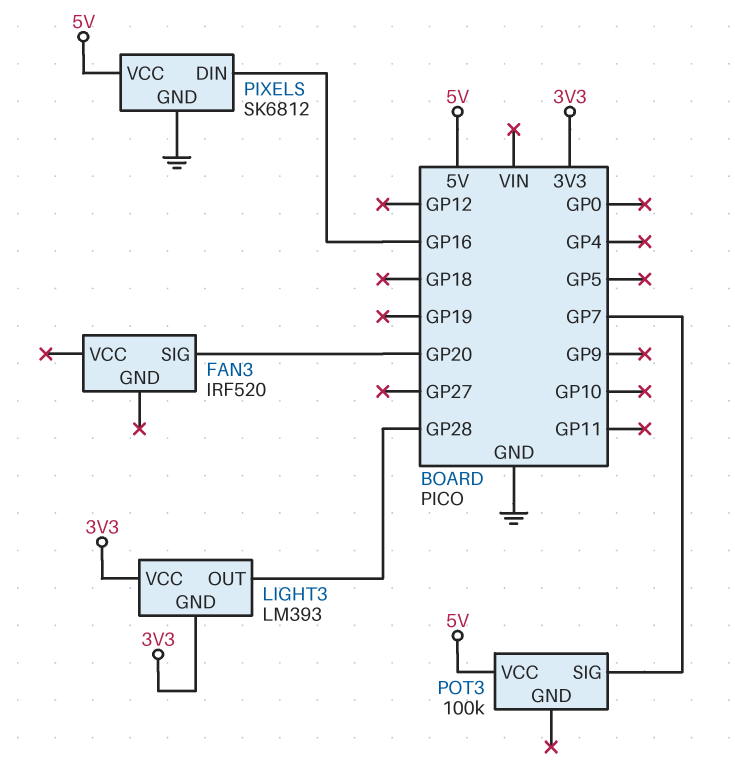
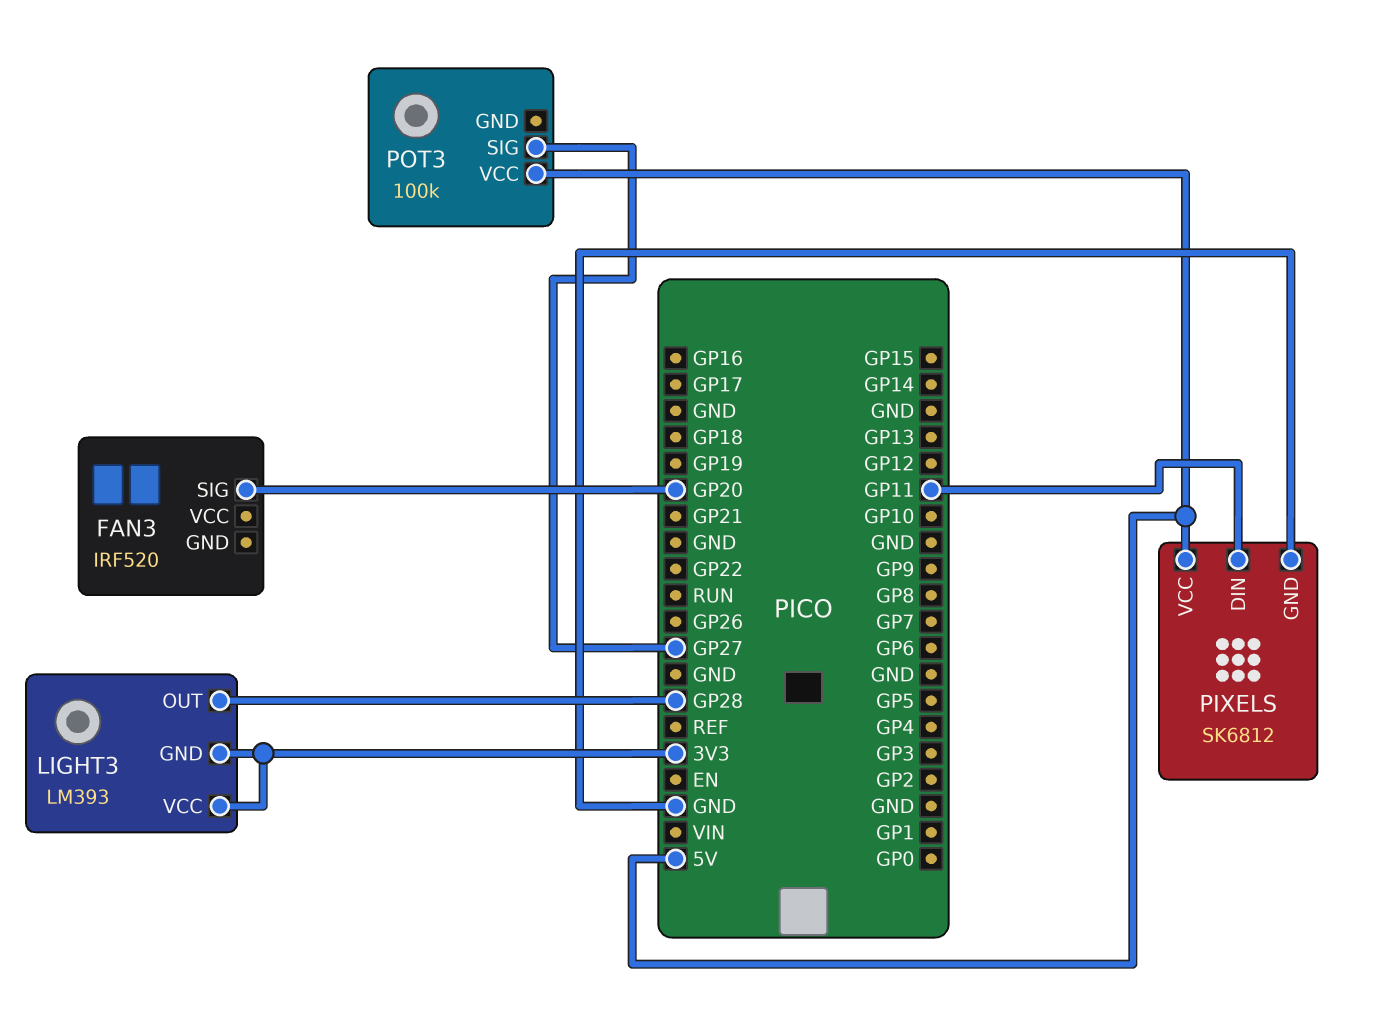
PIXELS pin DIN: GP16 -> GP11
POT3 pin SIG: GP7 -> GP27

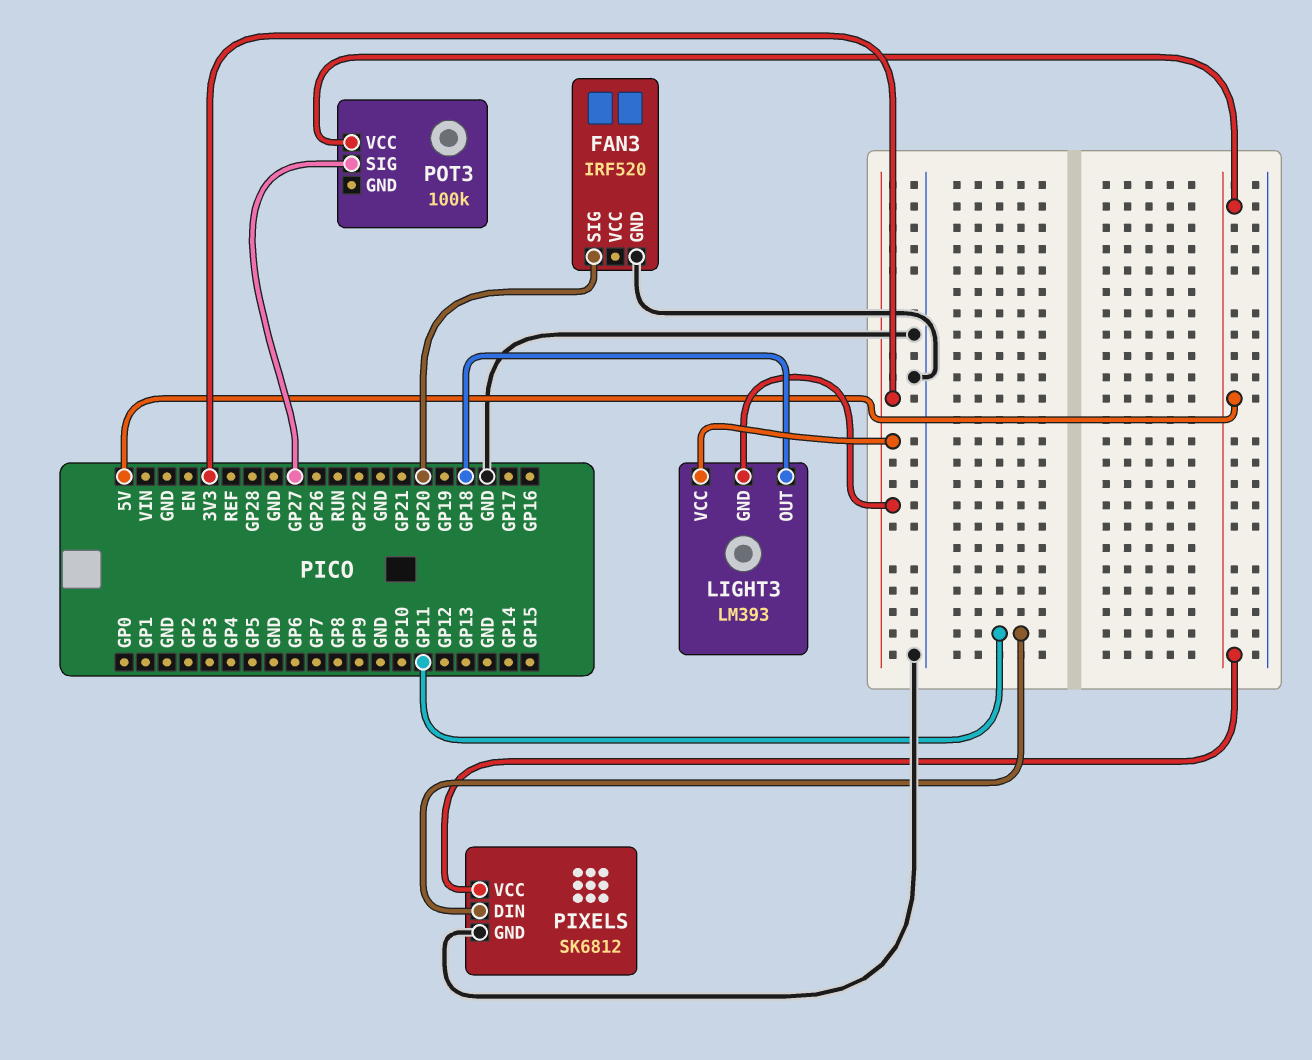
FAN3 pin GND: none -> GND
LIGHT3 pin OUT: GP28 -> GP18

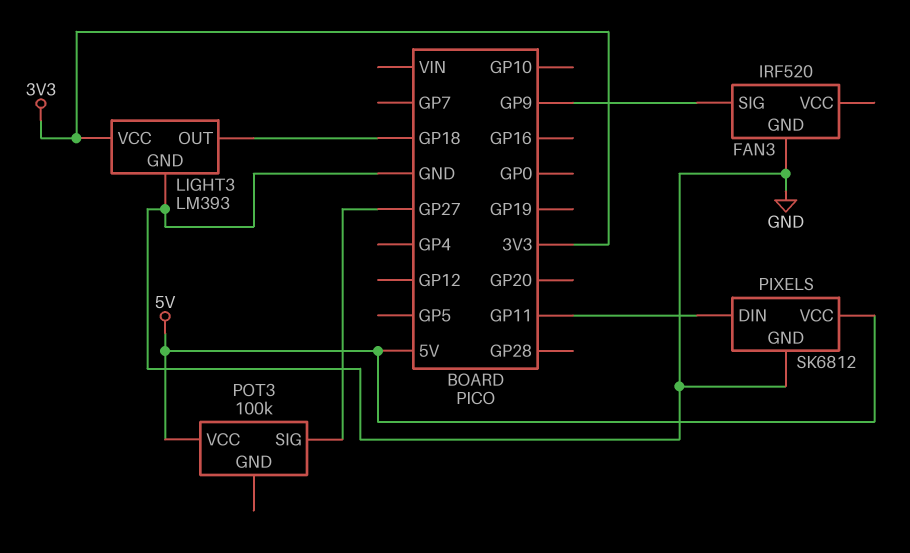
FAN3 pin SIG: GP20 -> GP9
LIGHT3 pin GND: 3V3 -> GND

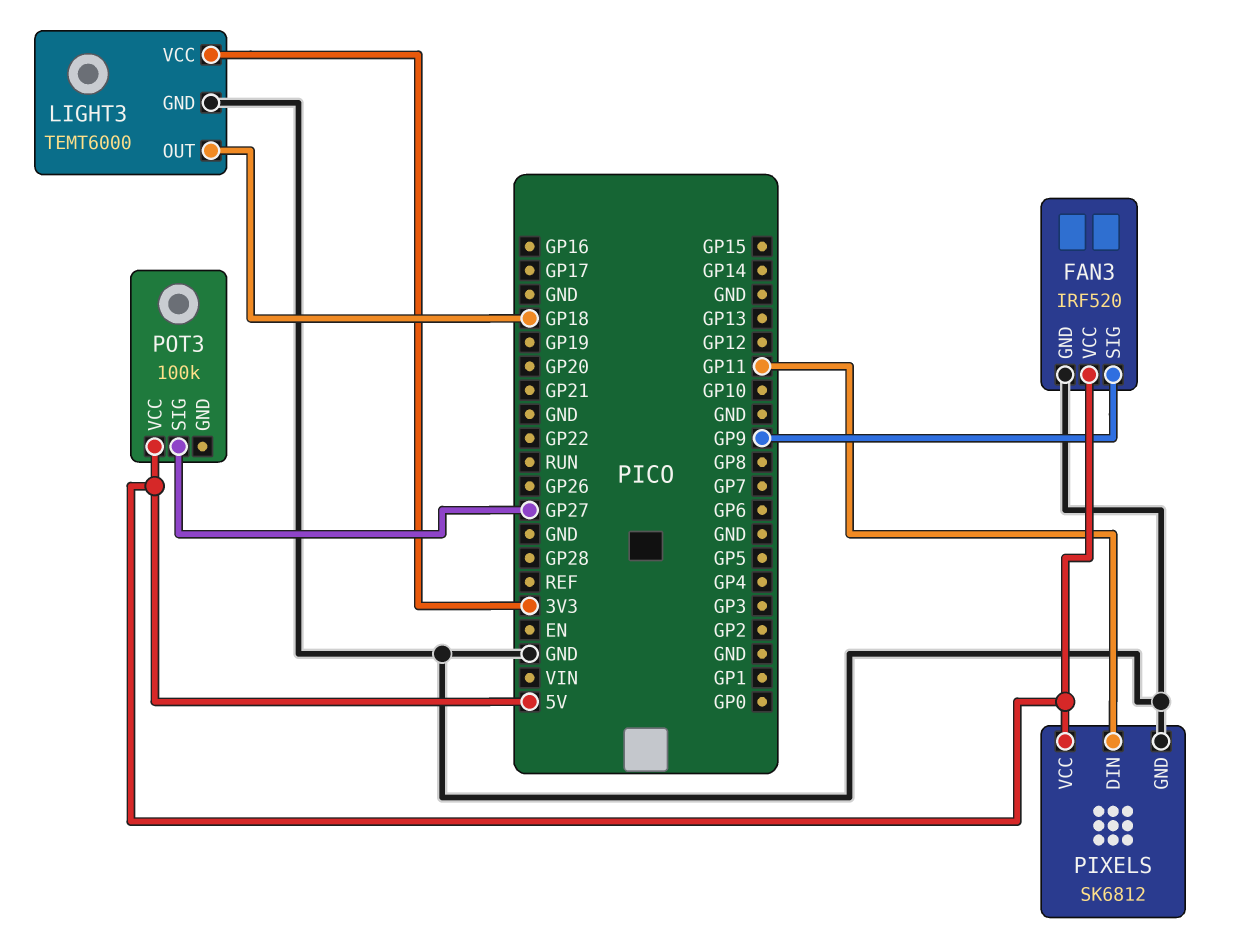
FAN3 pin VCC: none -> 5V
LIGHT3: LM393 -> TEMT6000

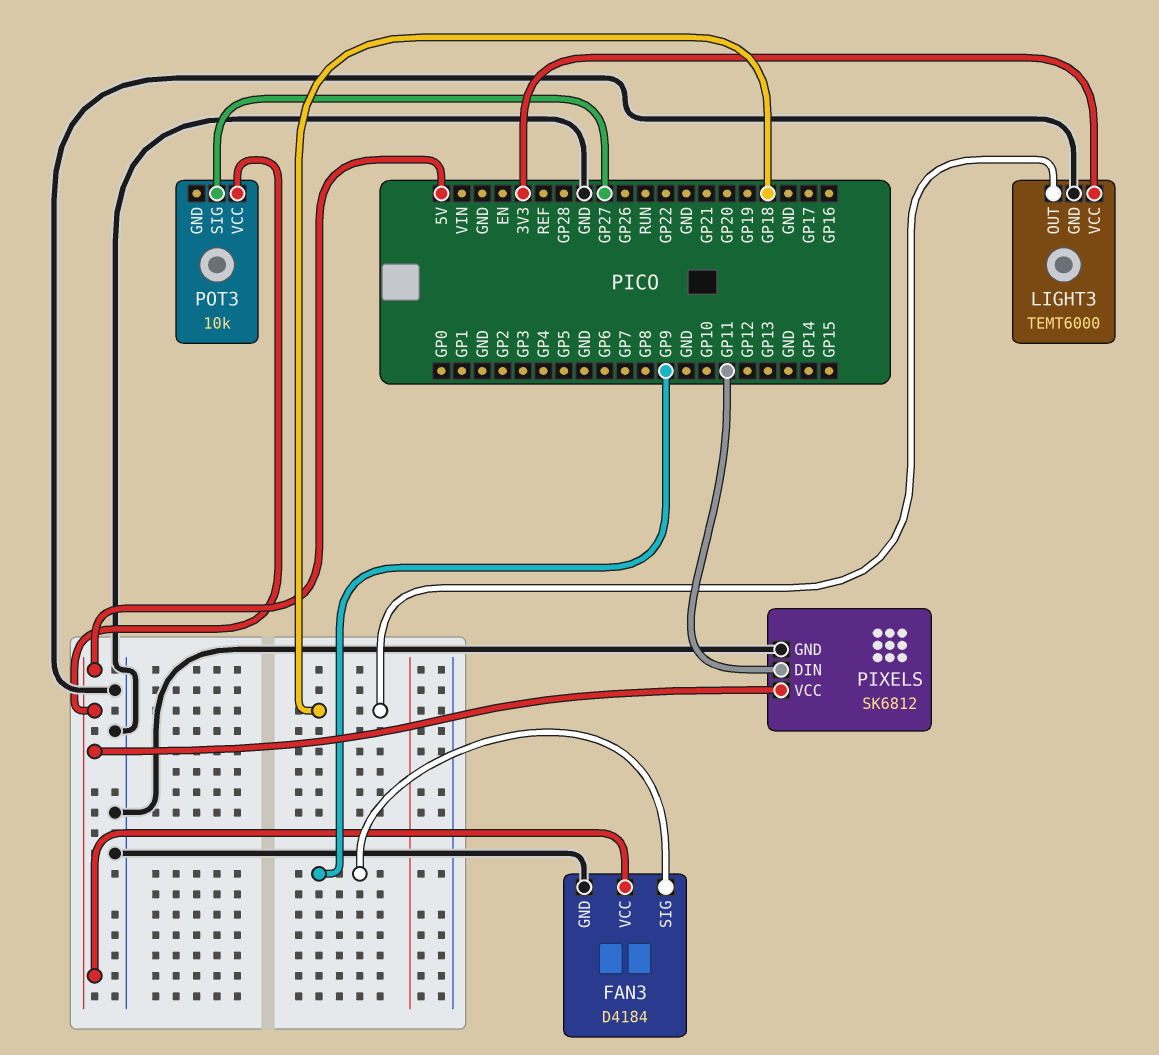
FAN3: IRF520 -> D4184
POT3: 100k -> 10k

